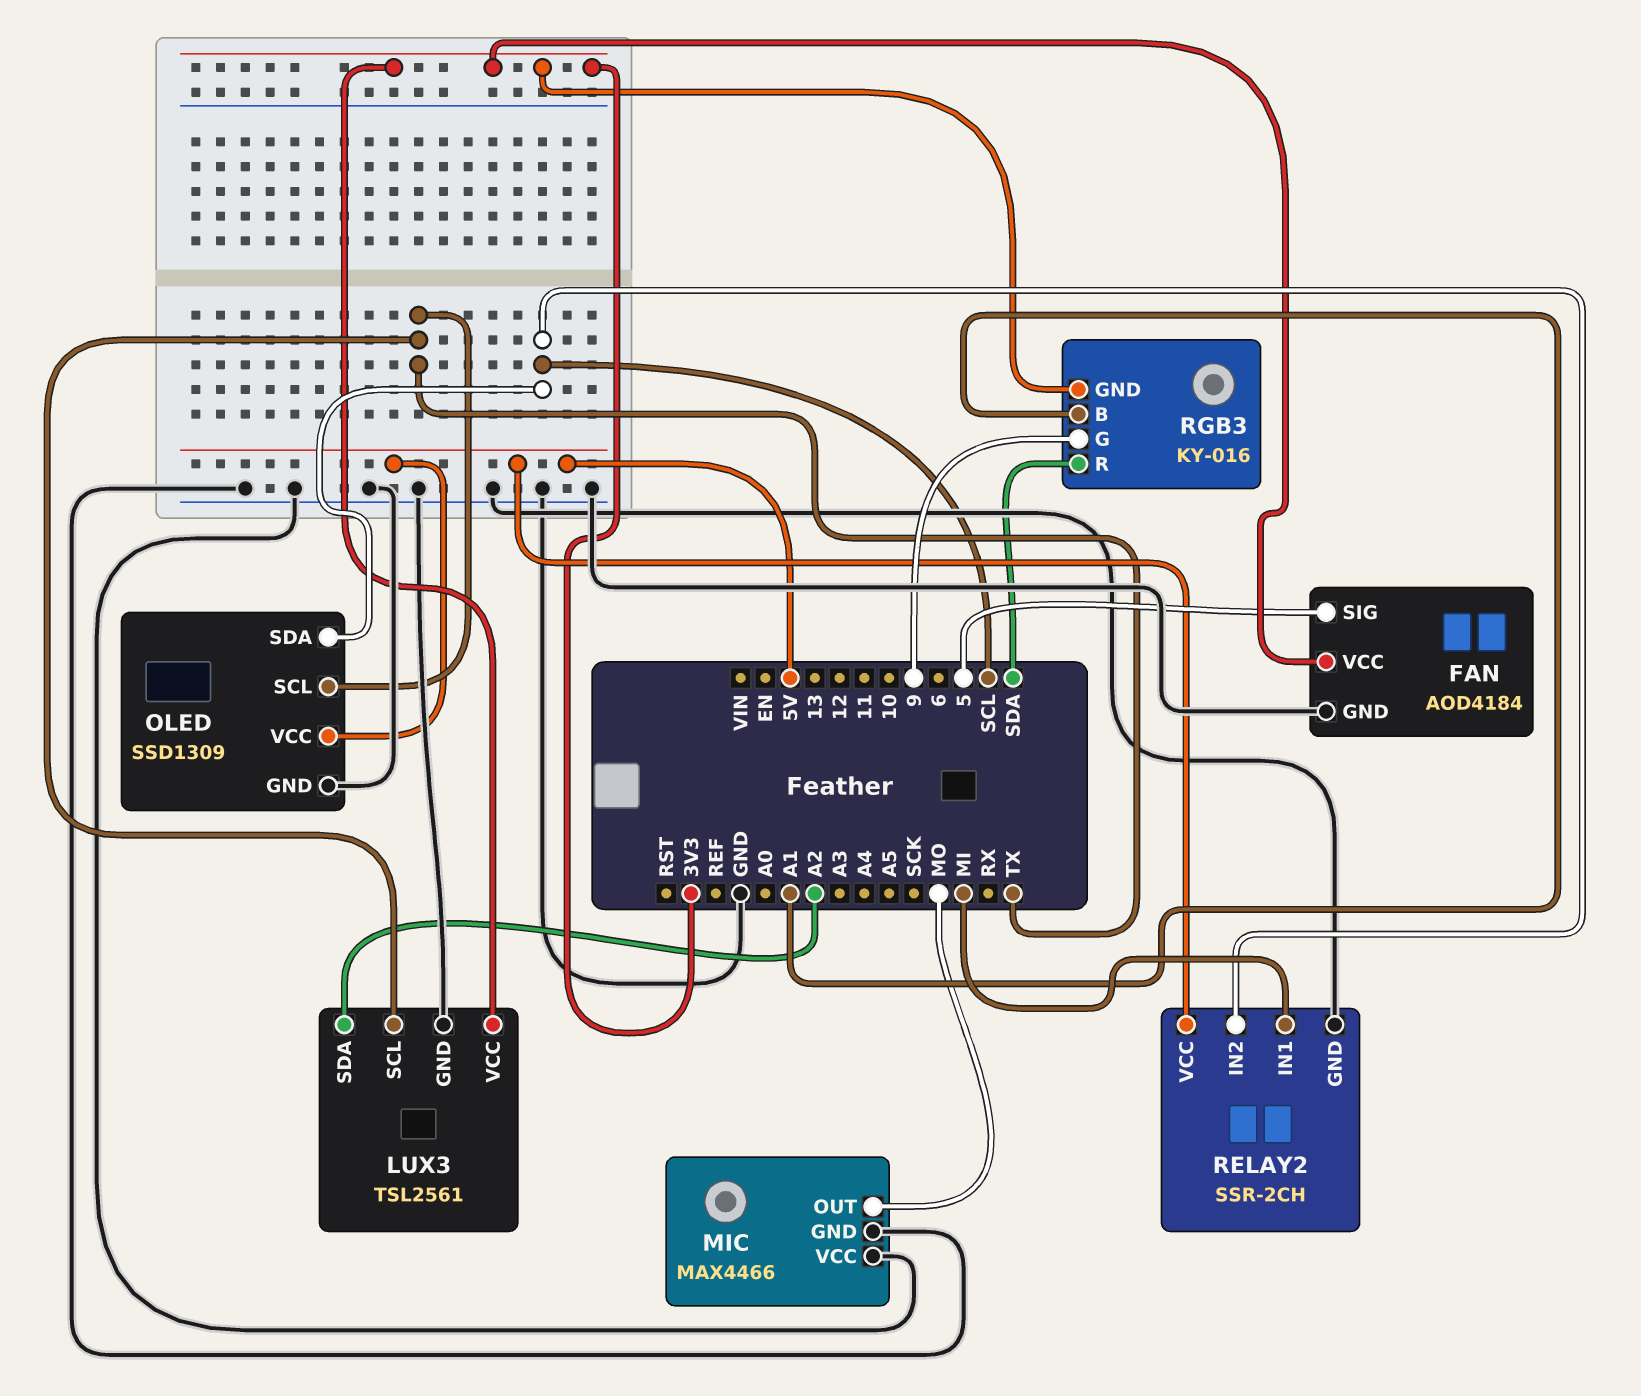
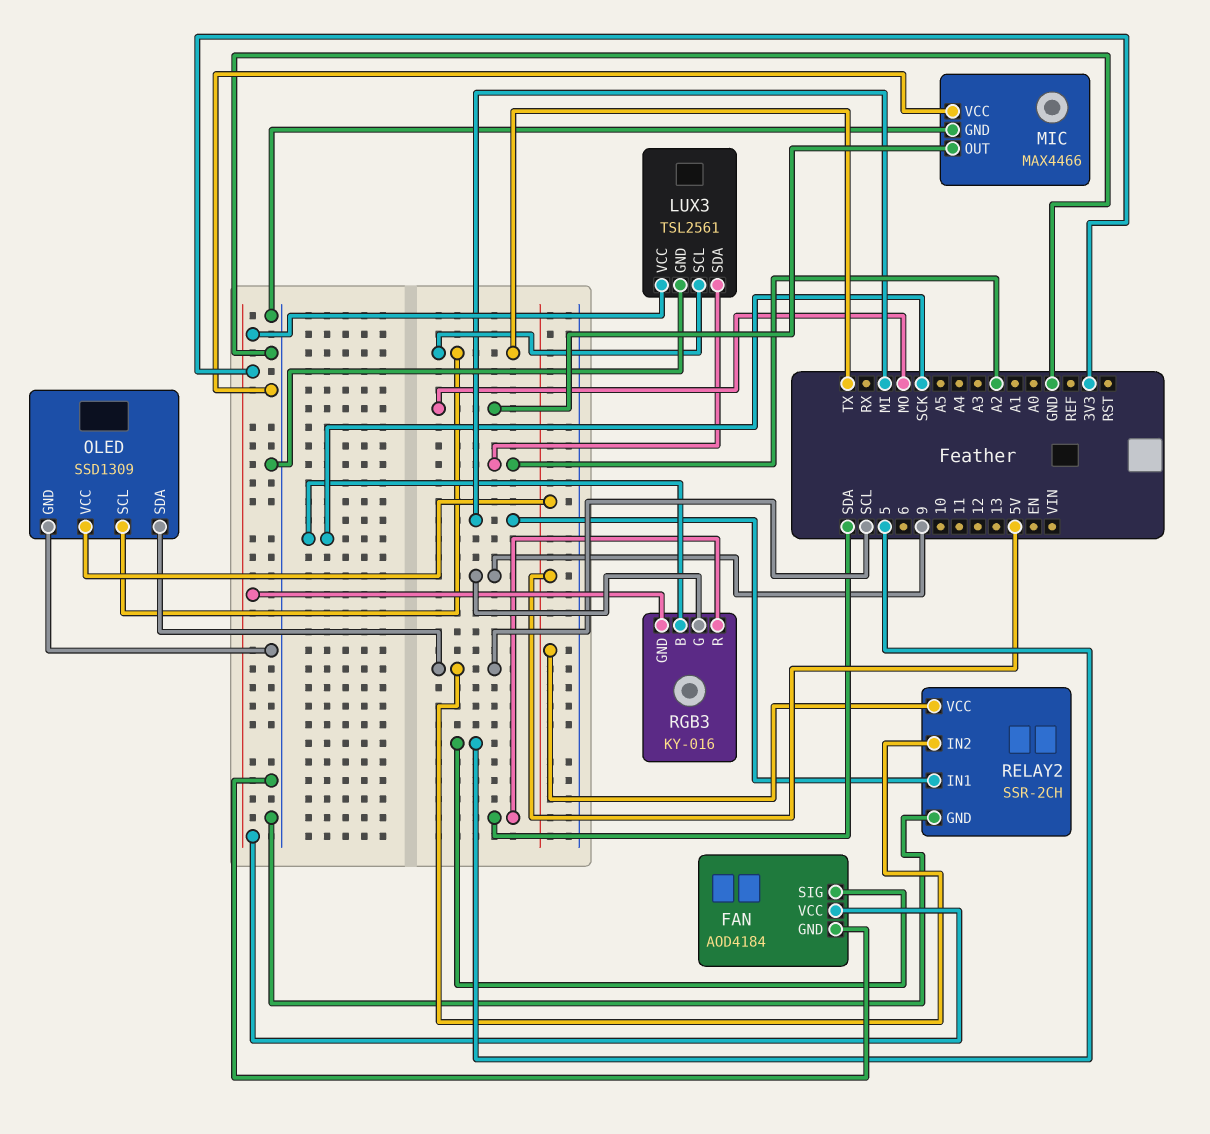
RGB3 pin B: A1 -> SCK

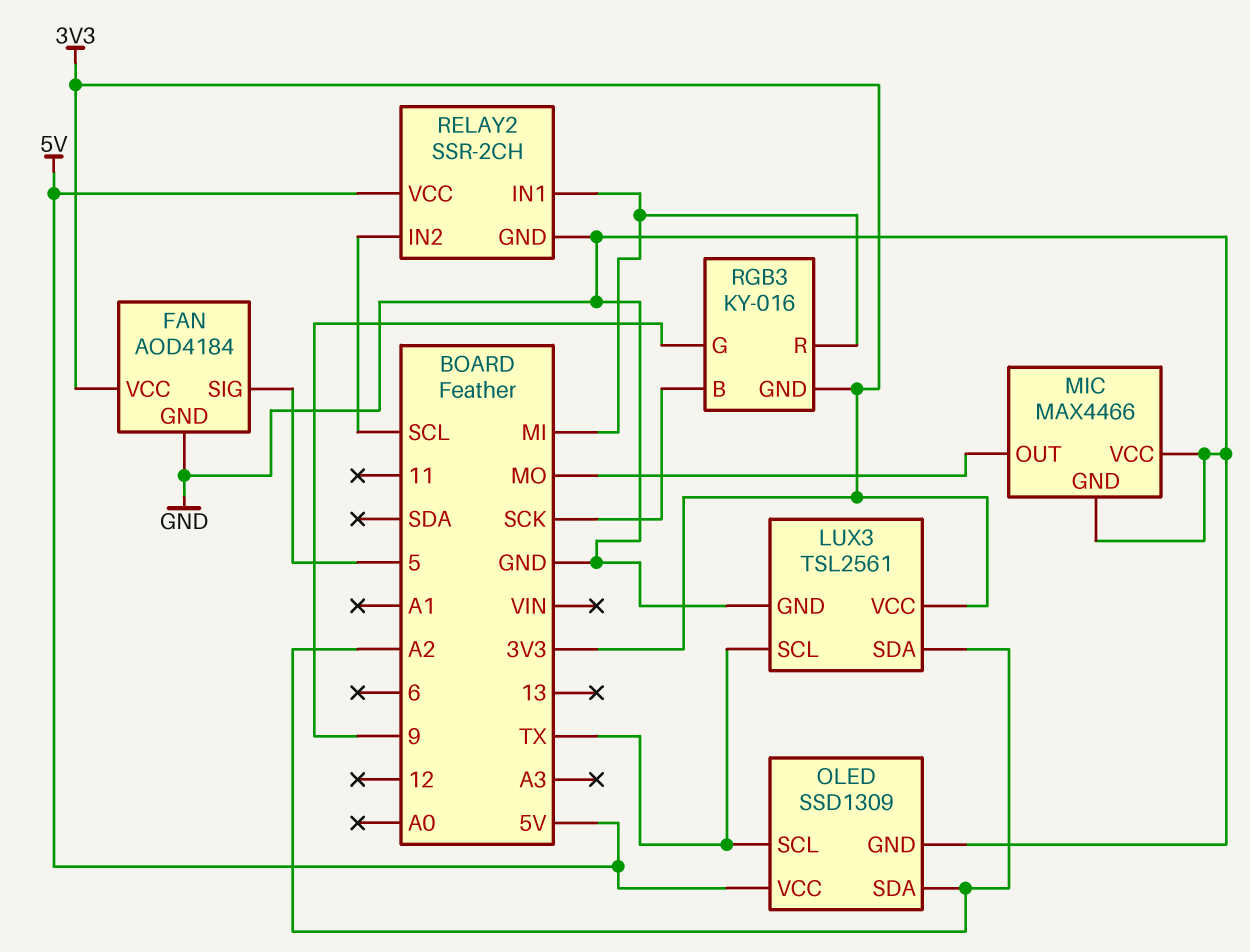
OLED pin SDA: SCL -> A2
RGB3 pin R: SDA -> MI

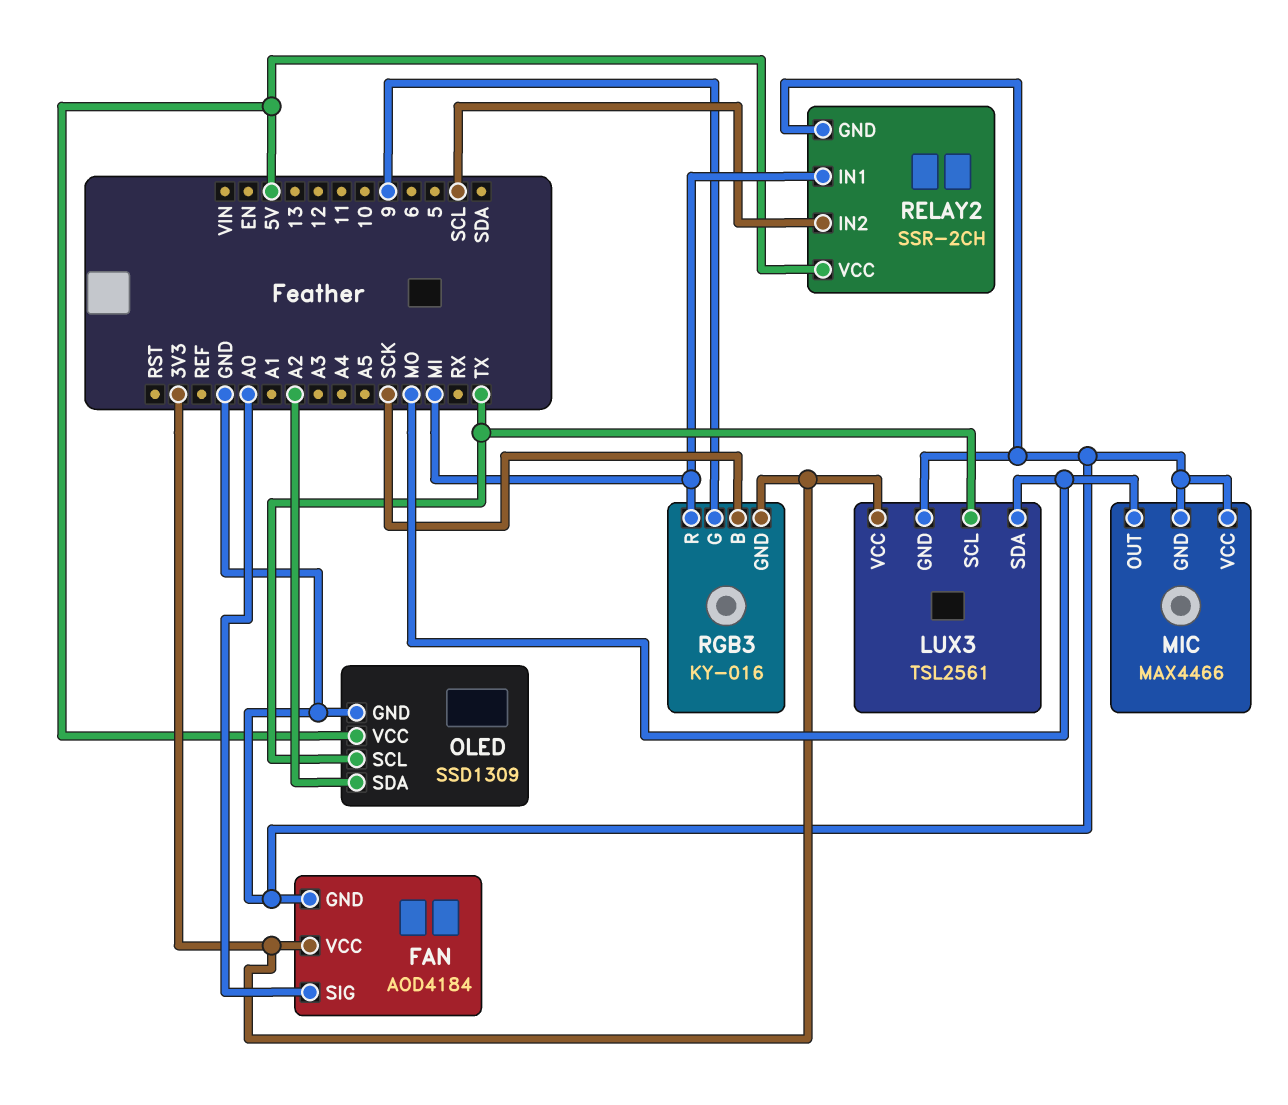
FAN pin SIG: 5 -> A0
LUX3 pin SDA: A2 -> MO

